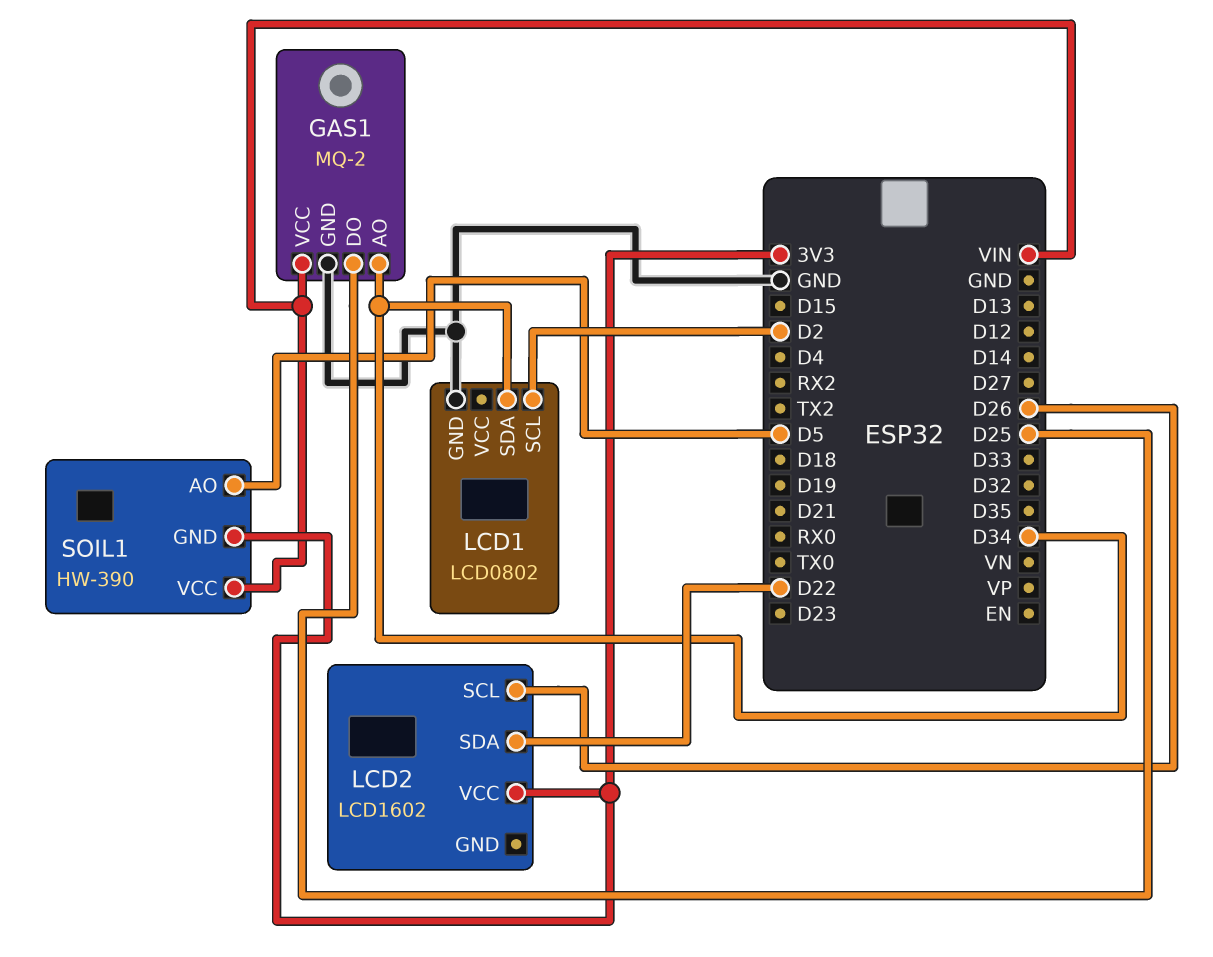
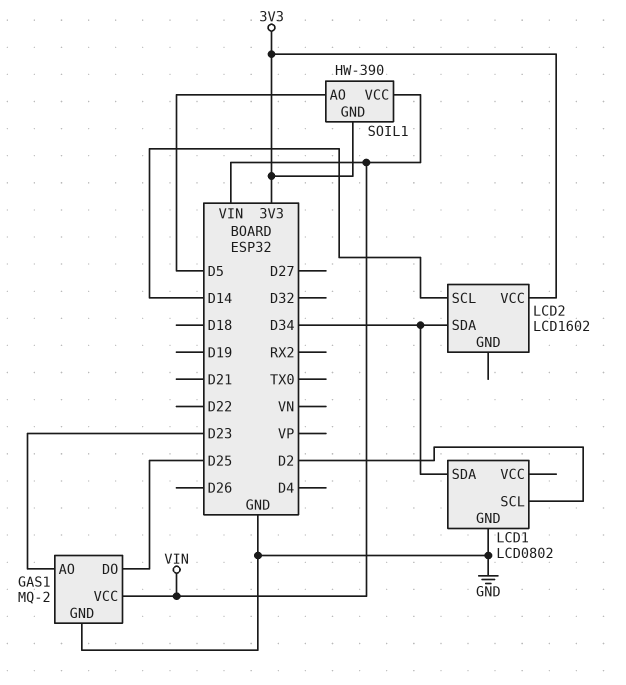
GAS1 pin AO: D34 -> D23
LCD2 pin SCL: D26 -> D14
LCD2 pin SDA: D22 -> D34

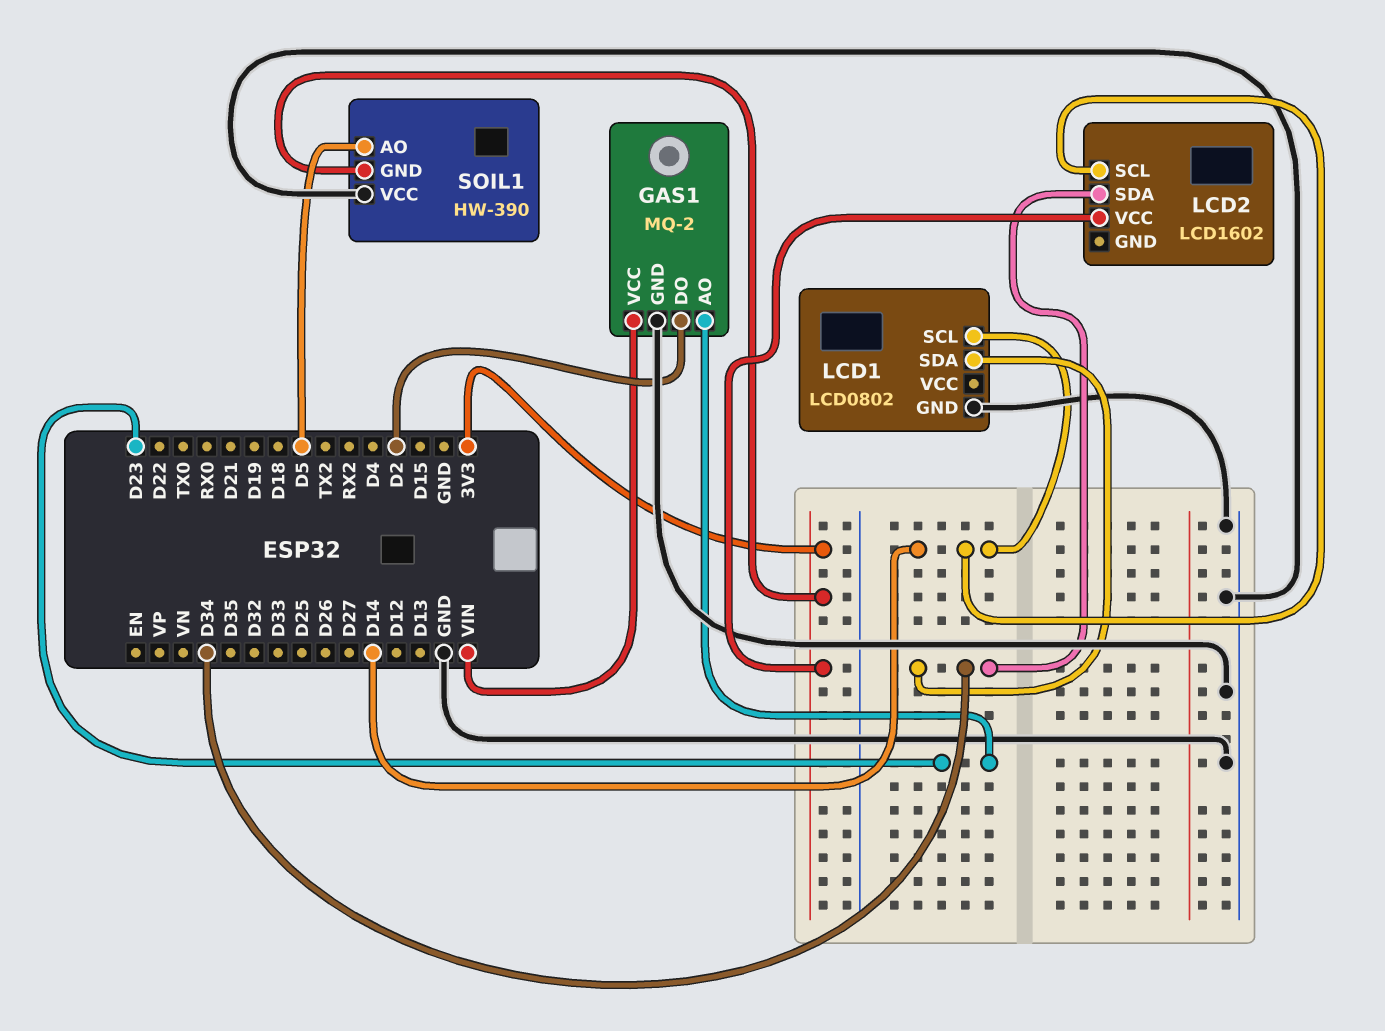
GAS1 pin DO: D25 -> D2
LCD1 pin SCL: D2 -> D14
SOIL1 pin VCC: VIN -> GND

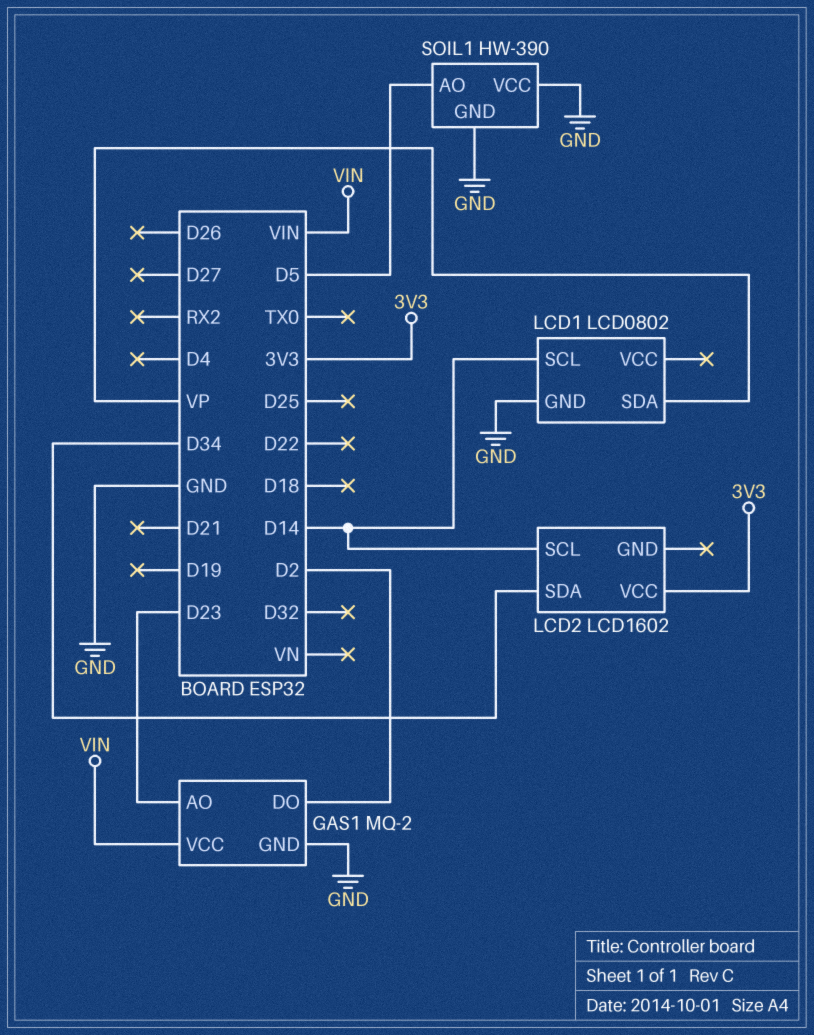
LCD1 pin SDA: D34 -> VP
SOIL1 pin GND: 3V3 -> GND

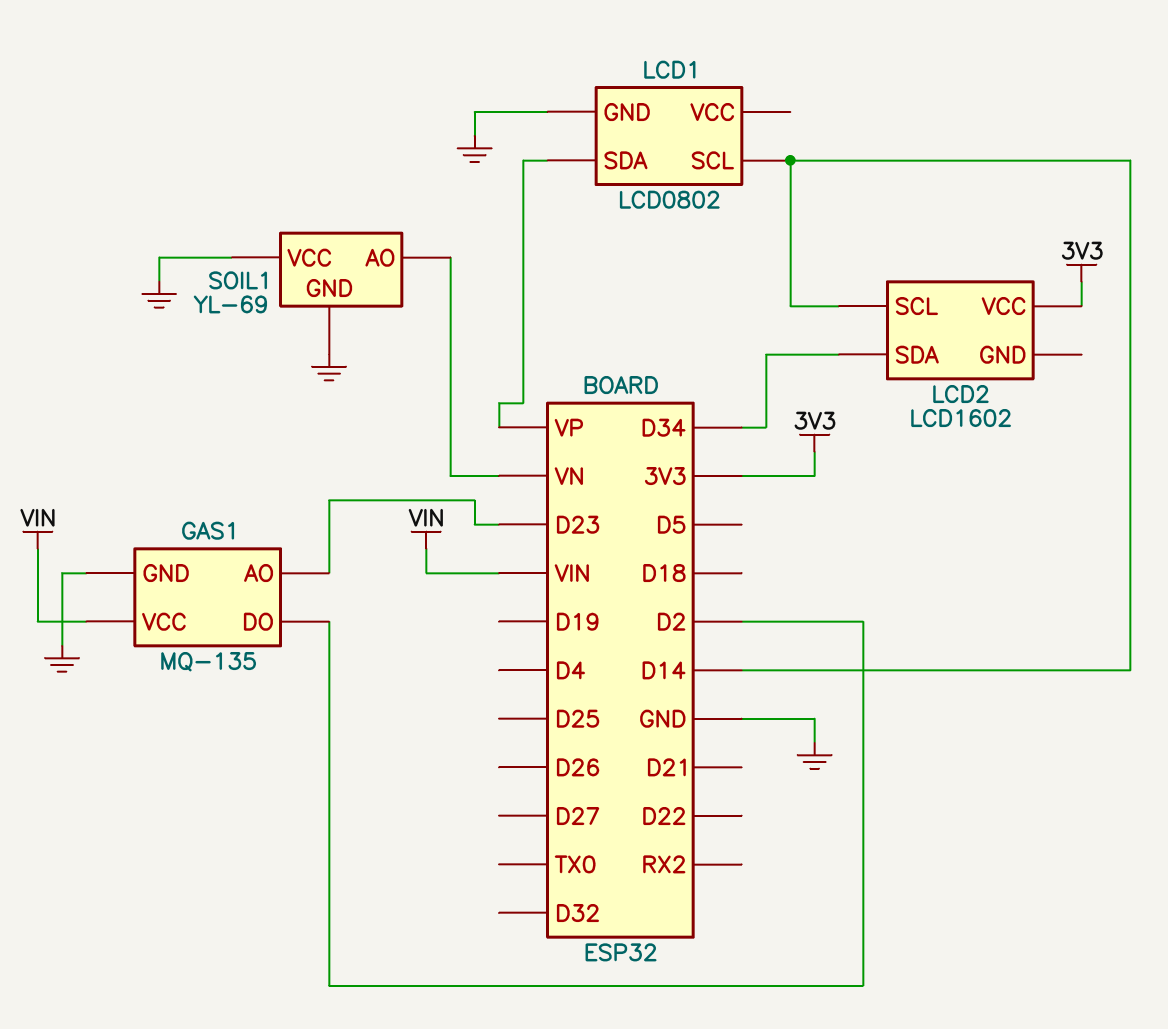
GAS1: MQ-2 -> MQ-135
SOIL1: HW-390 -> YL-69
SOIL1 pin AO: D5 -> VN

